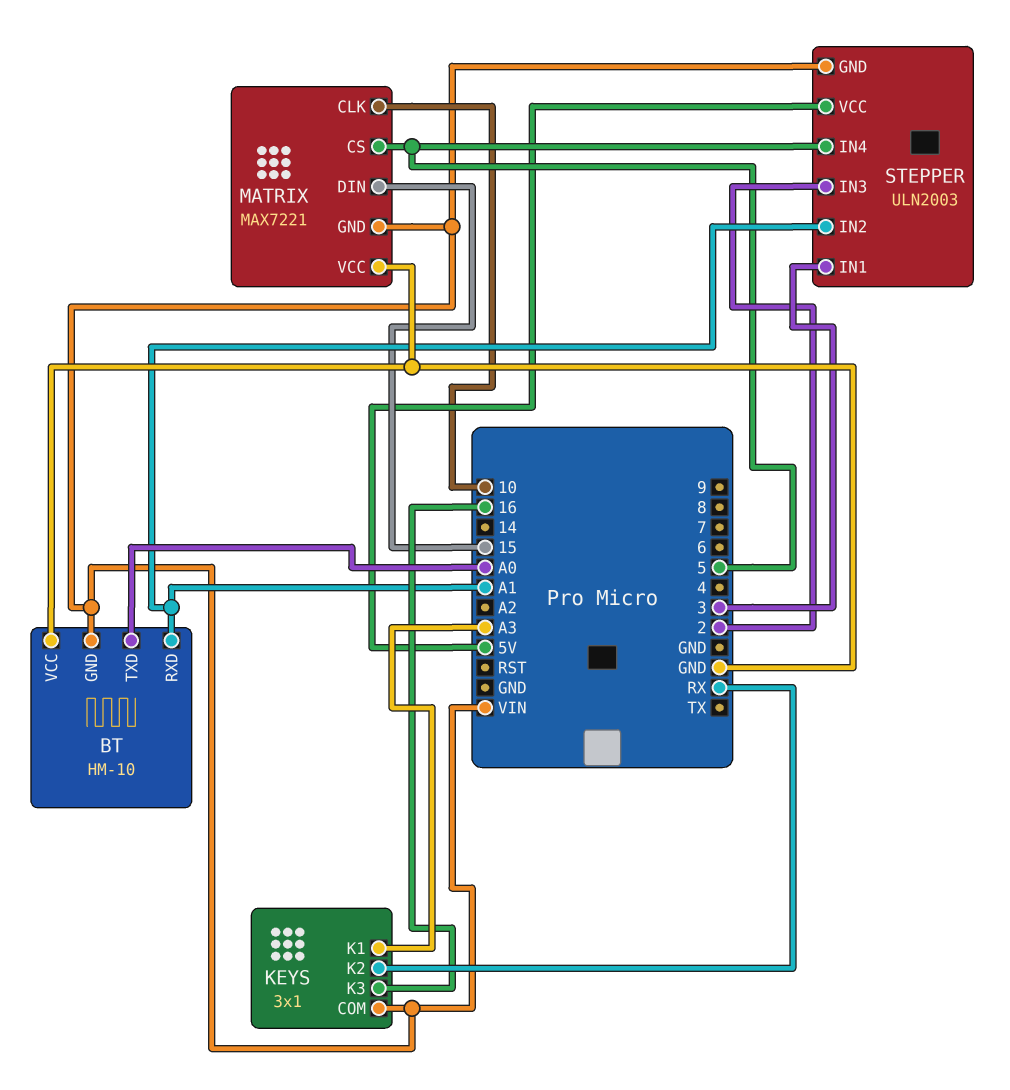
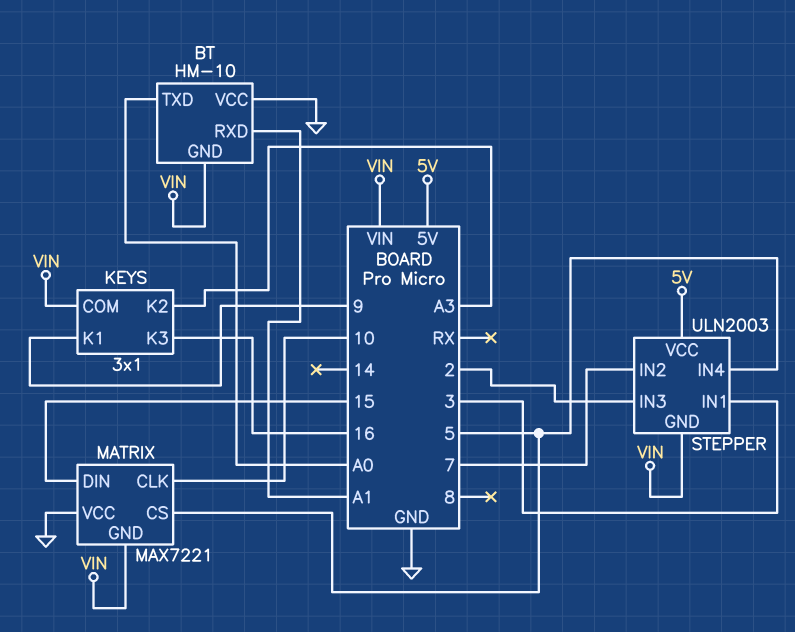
KEYS pin K1: A3 -> 9
KEYS pin K2: RX -> A3
STEPPER pin IN2: A1 -> 7

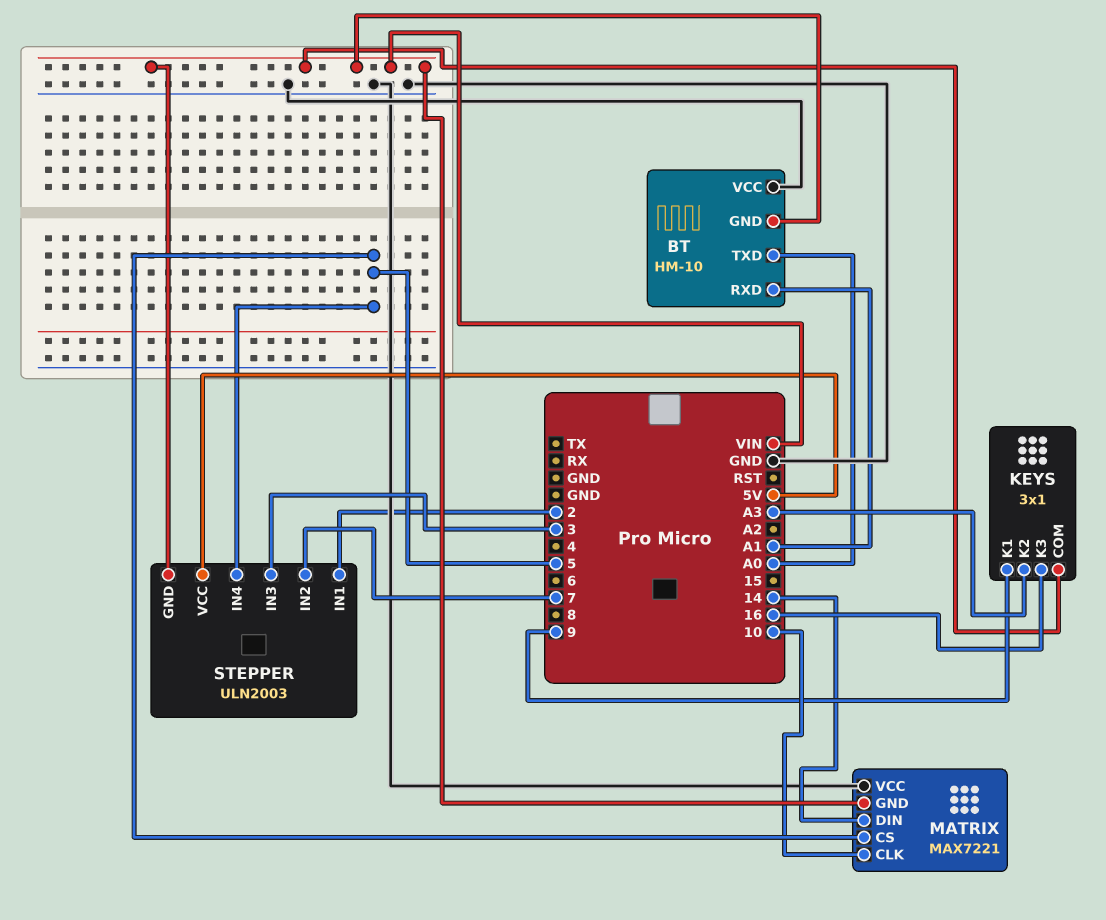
MATRIX pin DIN: 15 -> 14
STEPPER pin IN1: 3 -> 2
STEPPER pin IN3: 2 -> 3

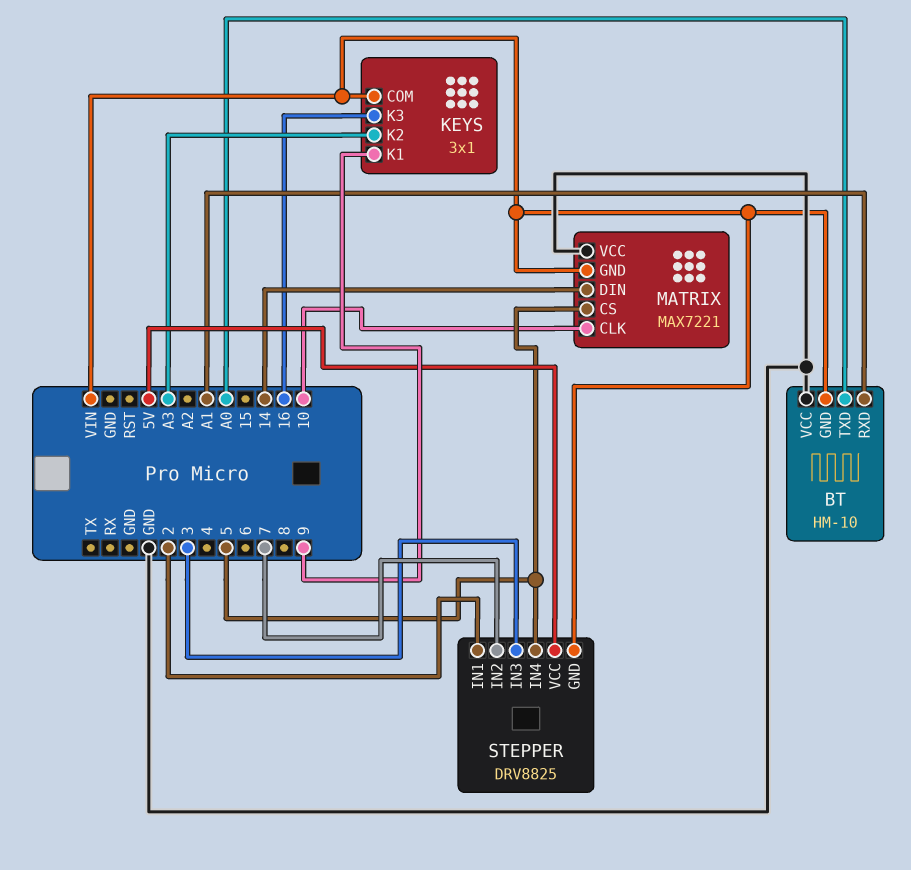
STEPPER: ULN2003 -> DRV8825

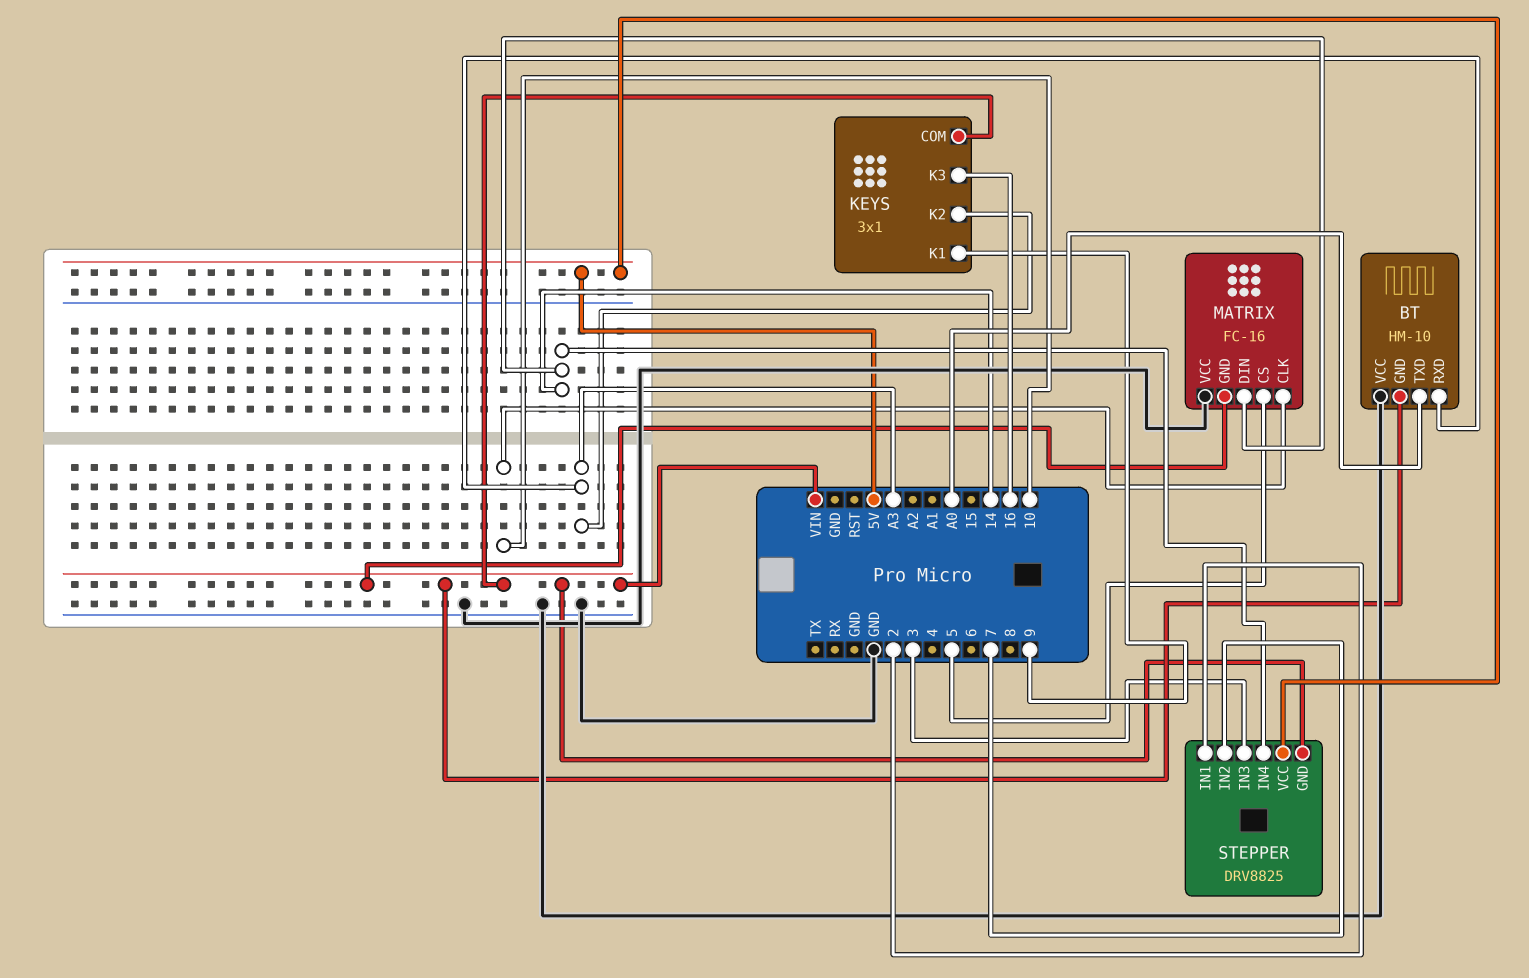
BT pin RXD: A1 -> A3
MATRIX: MAX7221 -> FC-16
STEPPER pin IN4: 5 -> 14

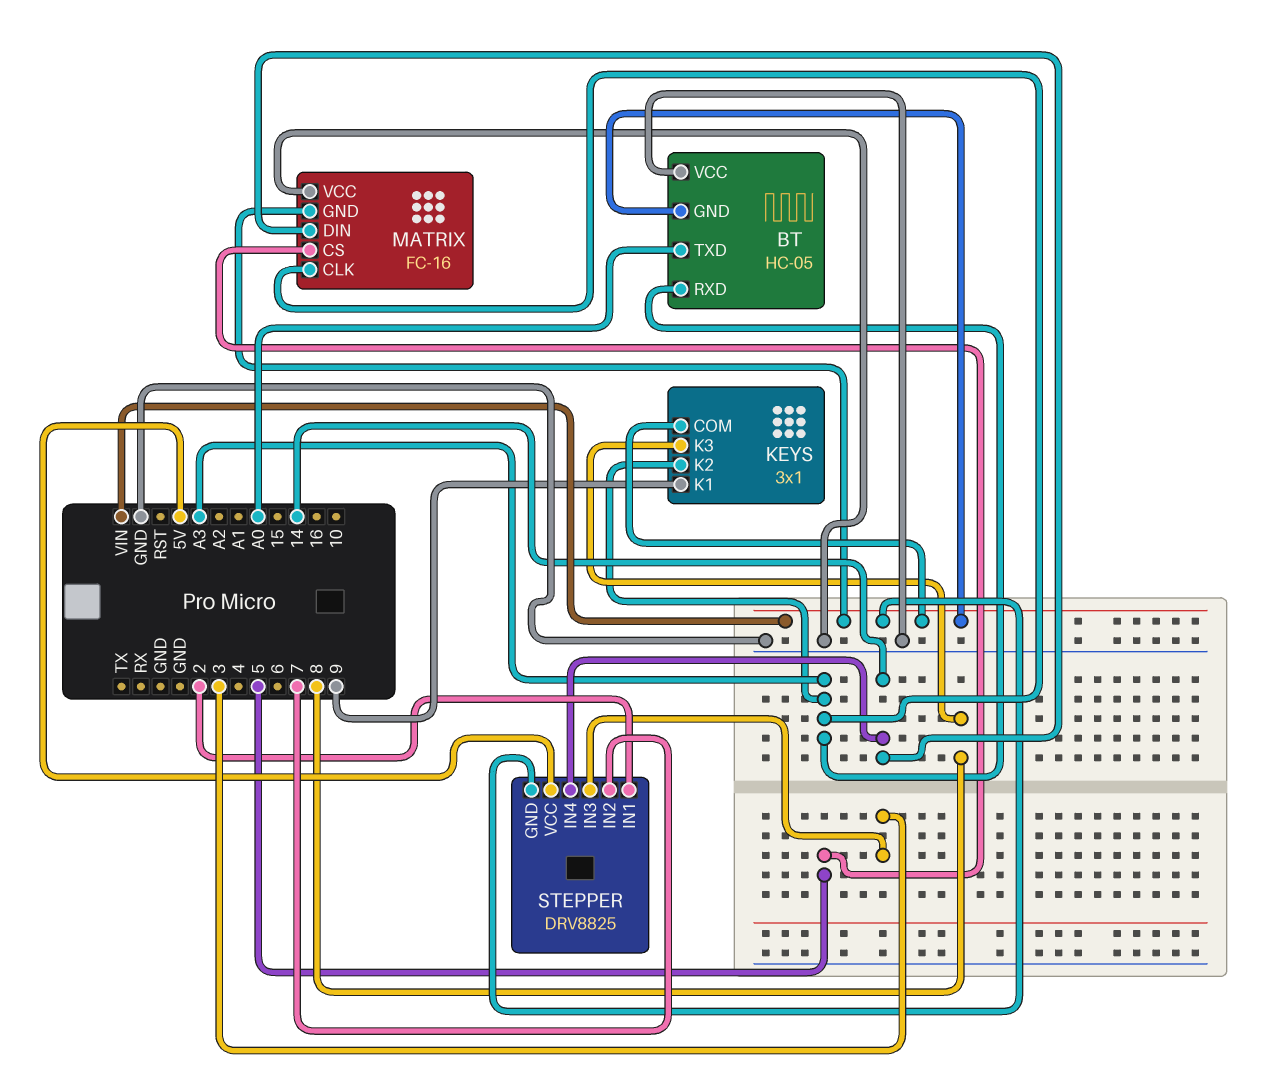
BT: HM-10 -> HC-05
KEYS pin K3: 16 -> 8
MATRIX pin CLK: 10 -> A3

